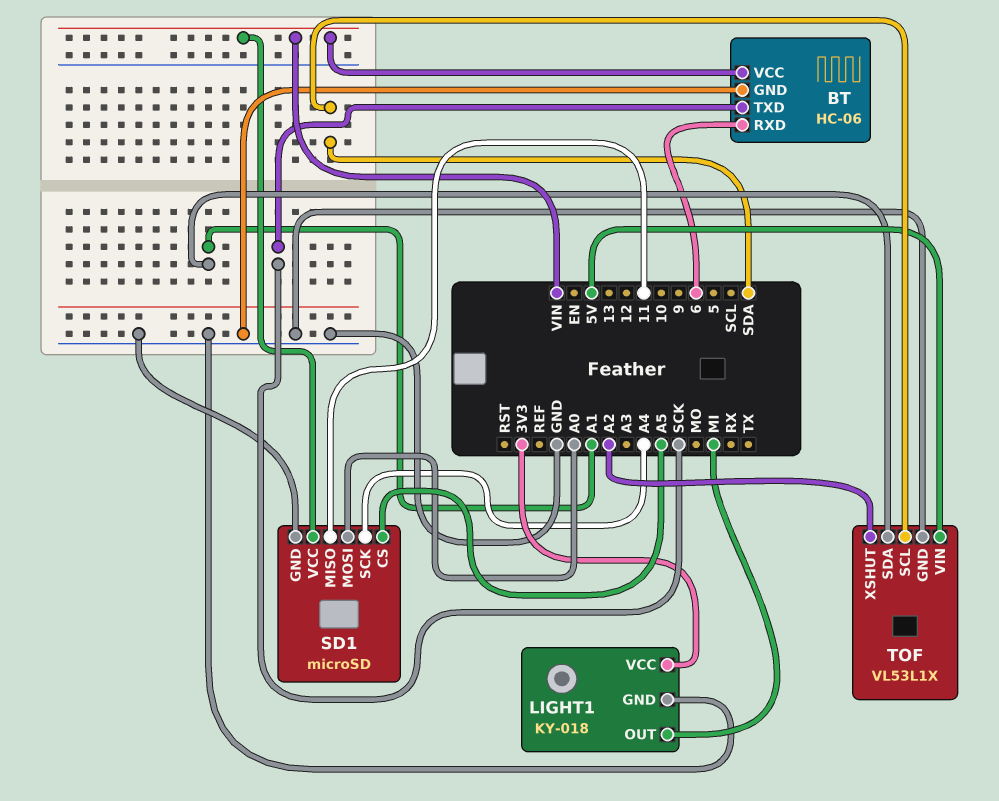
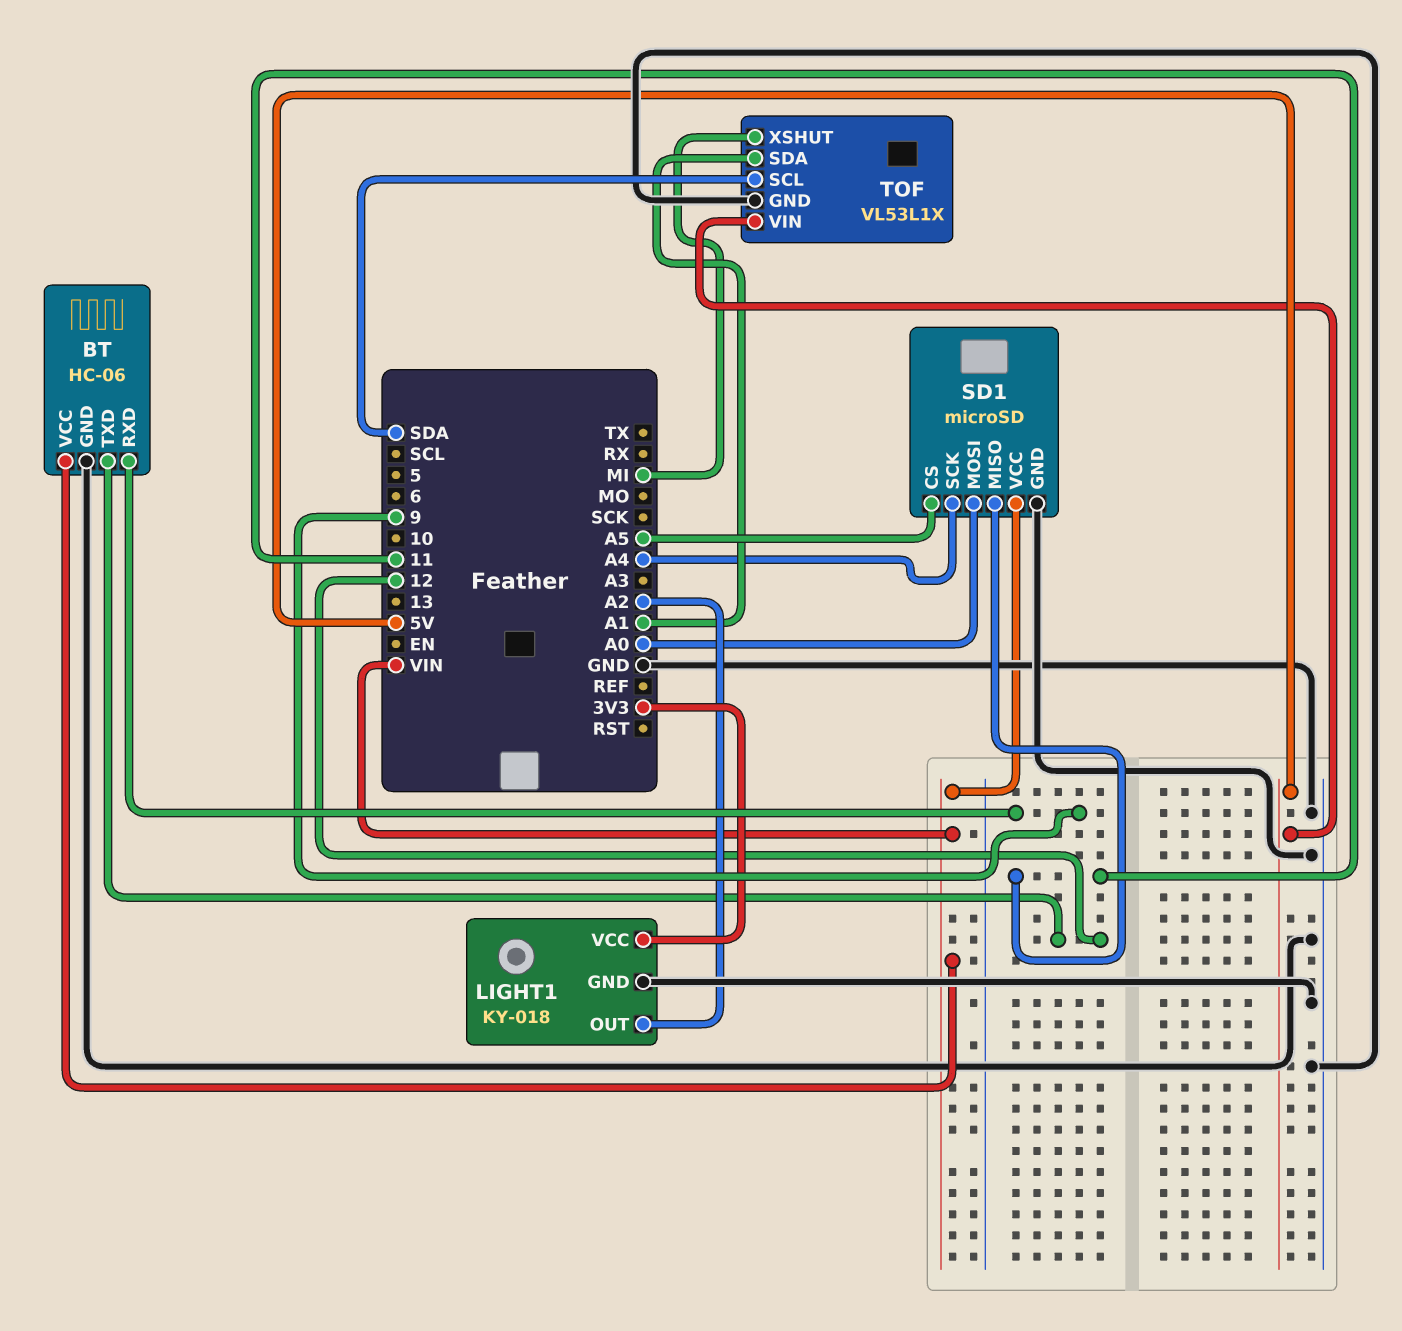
BT pin RXD: 6 -> 9
BT pin TXD: SCK -> 12
LIGHT1 pin OUT: MI -> A2
TOF pin XSHUT: A2 -> MI

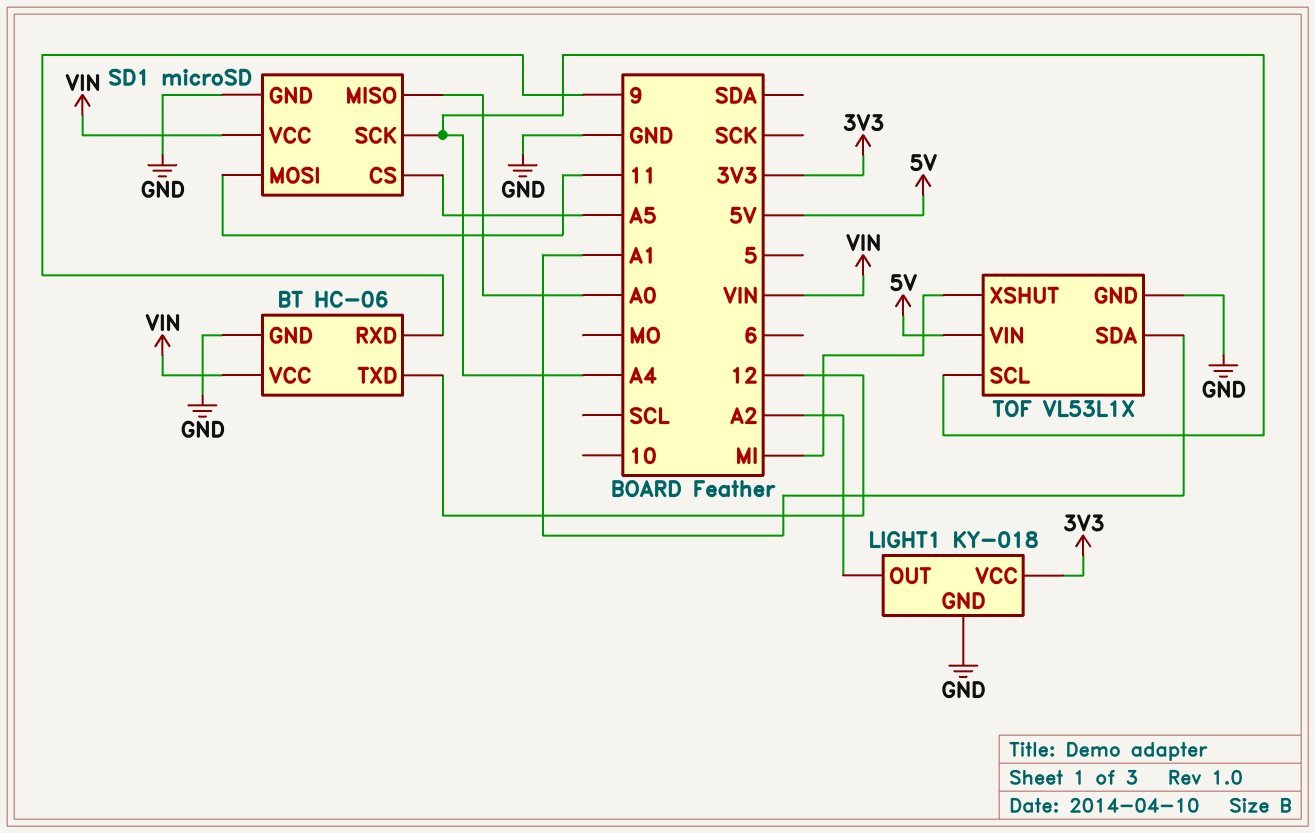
SD1 pin MISO: 11 -> A0
SD1 pin MOSI: A0 -> 11
TOF pin SCL: SDA -> A4

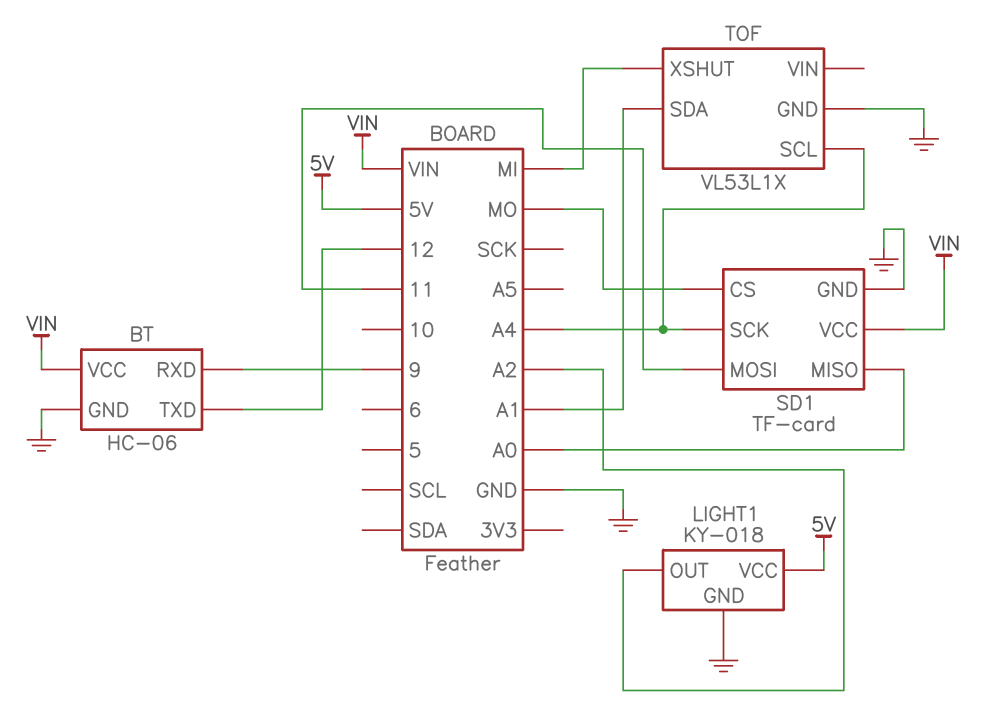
LIGHT1 pin VCC: 3V3 -> 5V
SD1: microSD -> TF-card
SD1 pin CS: A5 -> MO
TOF pin VIN: 5V -> none

